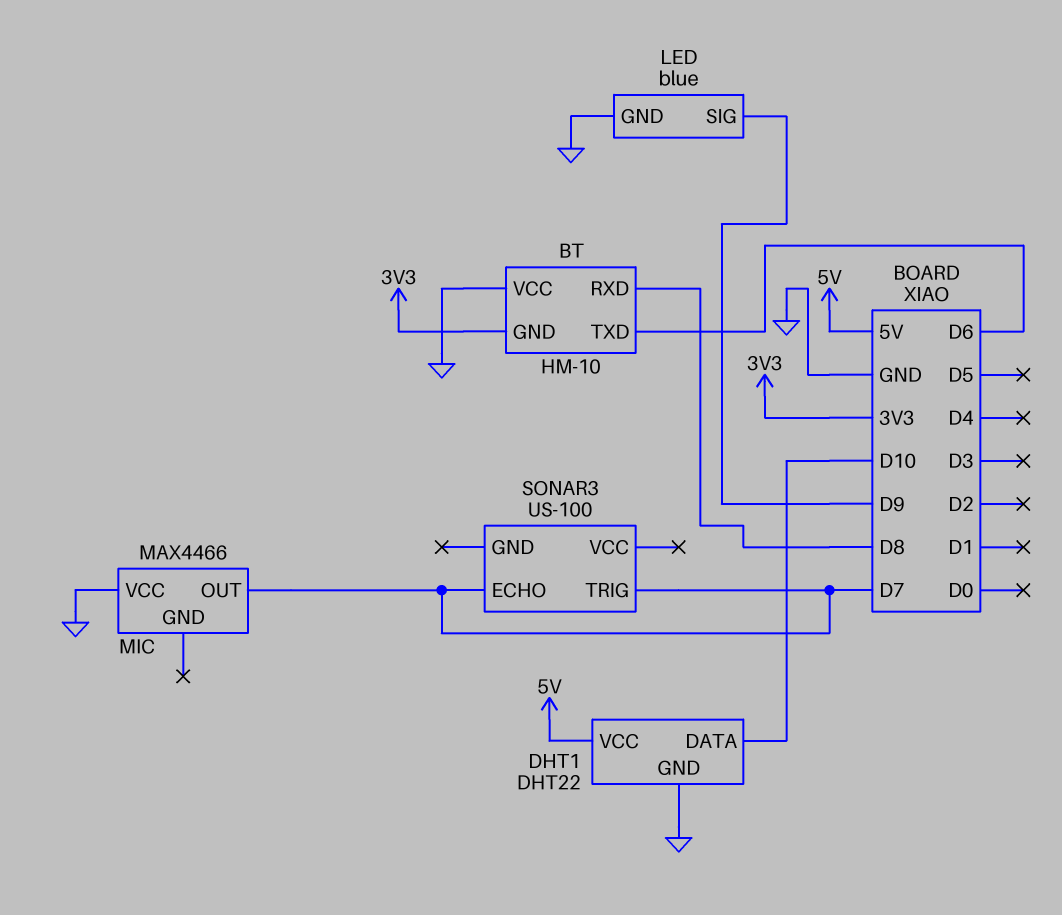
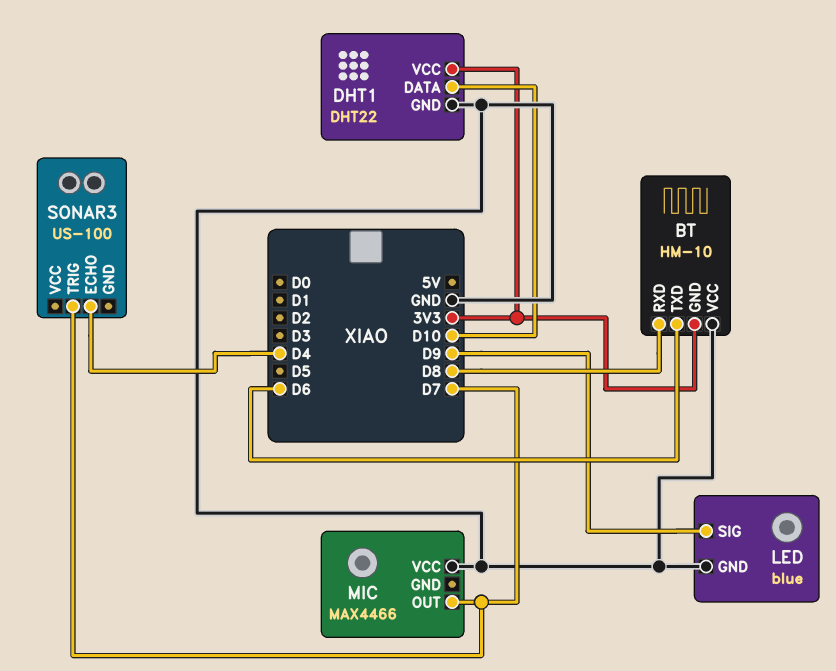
DHT1 pin VCC: 5V -> 3V3
SONAR3 pin ECHO: D7 -> D4

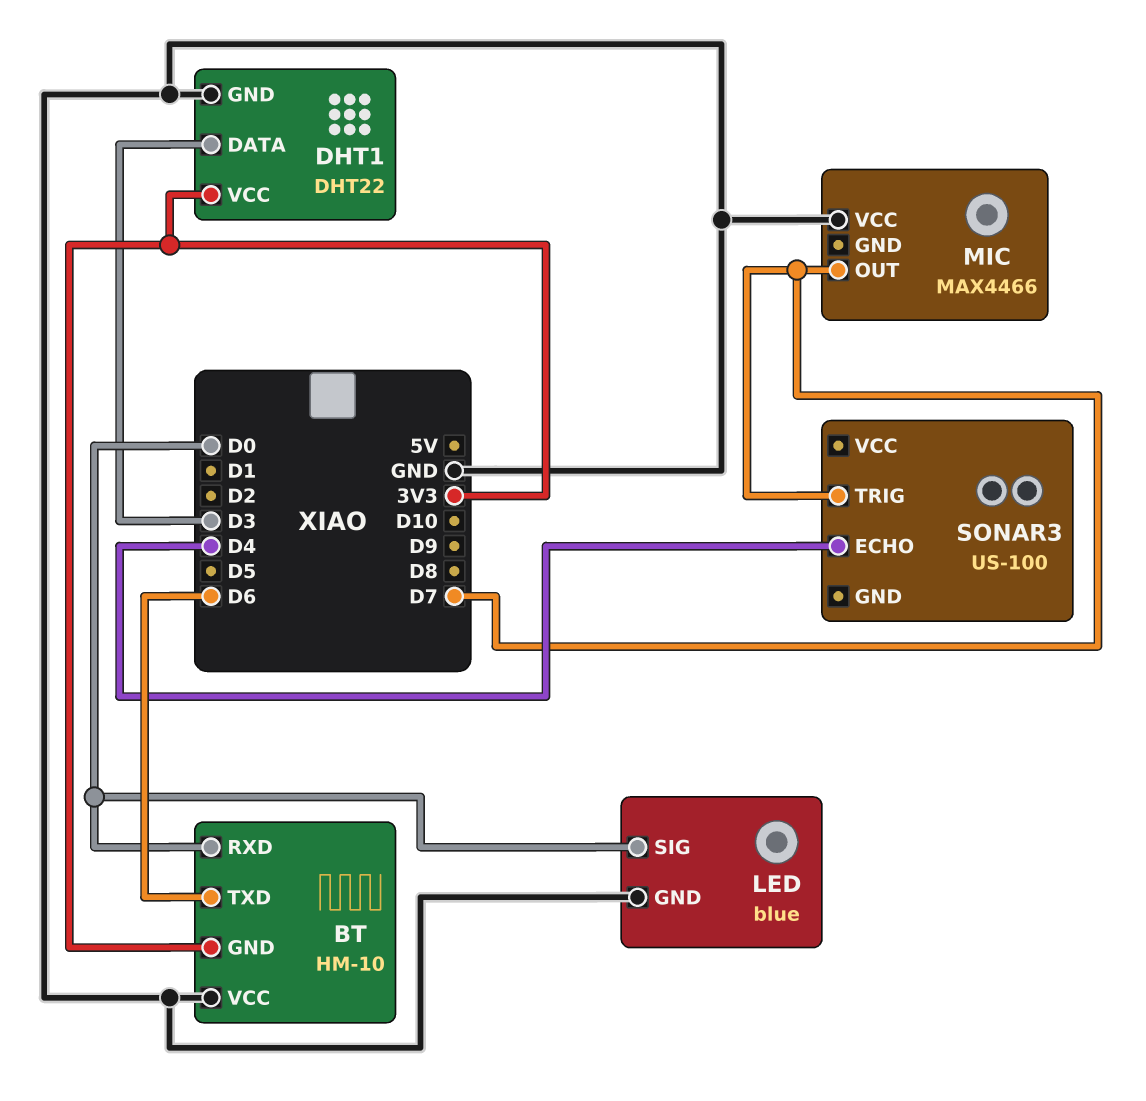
BT pin RXD: D8 -> D0
DHT1 pin DATA: D10 -> D3
LED pin SIG: D9 -> D0

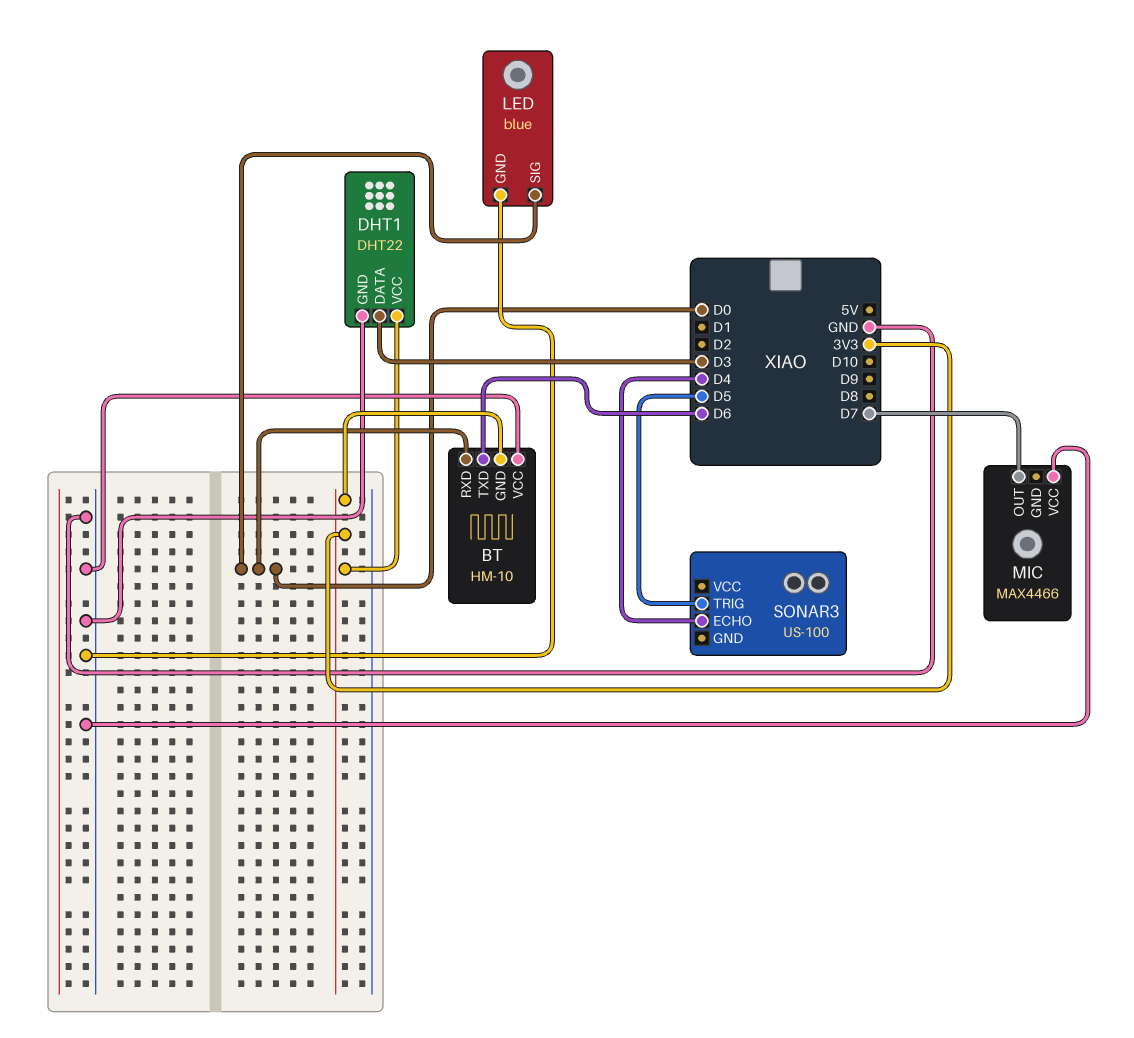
SONAR3 pin TRIG: D7 -> D5

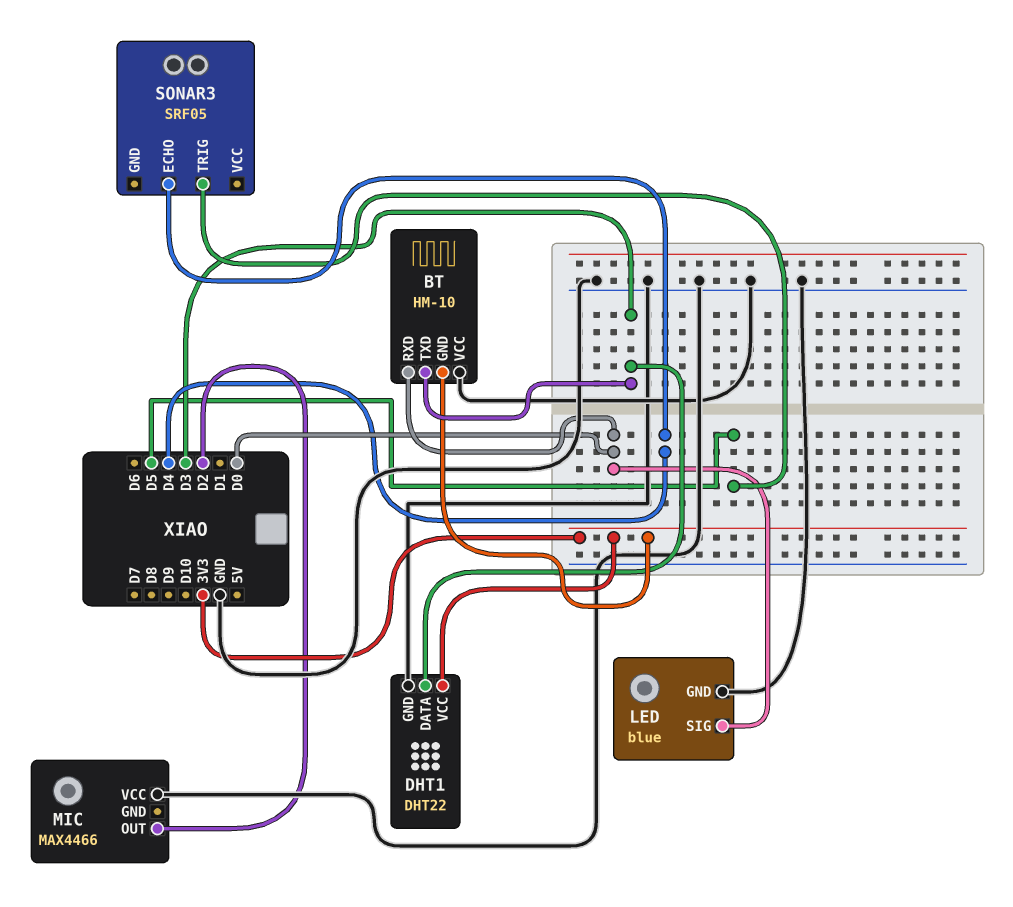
BT pin TXD: D6 -> D3
MIC pin OUT: D7 -> D2
SONAR3: US-100 -> SRF05

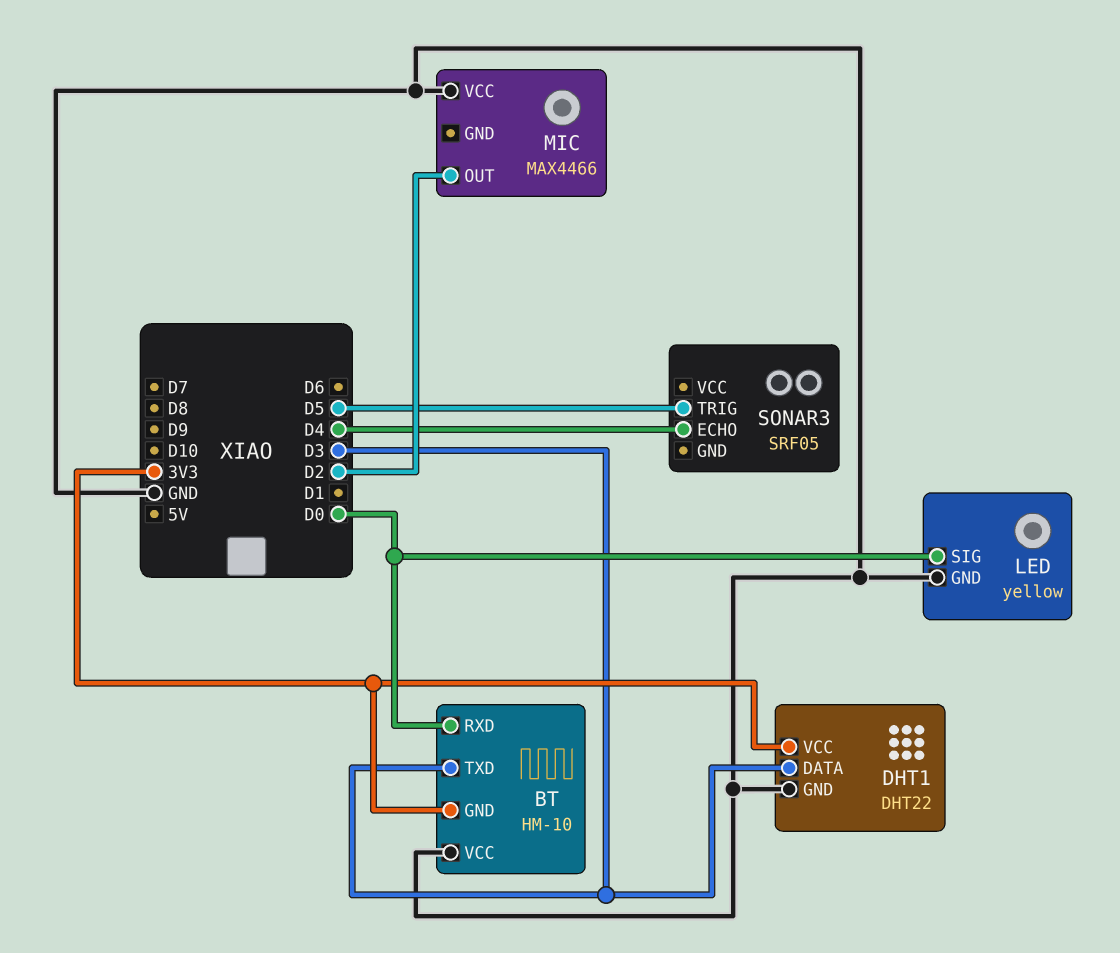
LED: blue -> yellow

